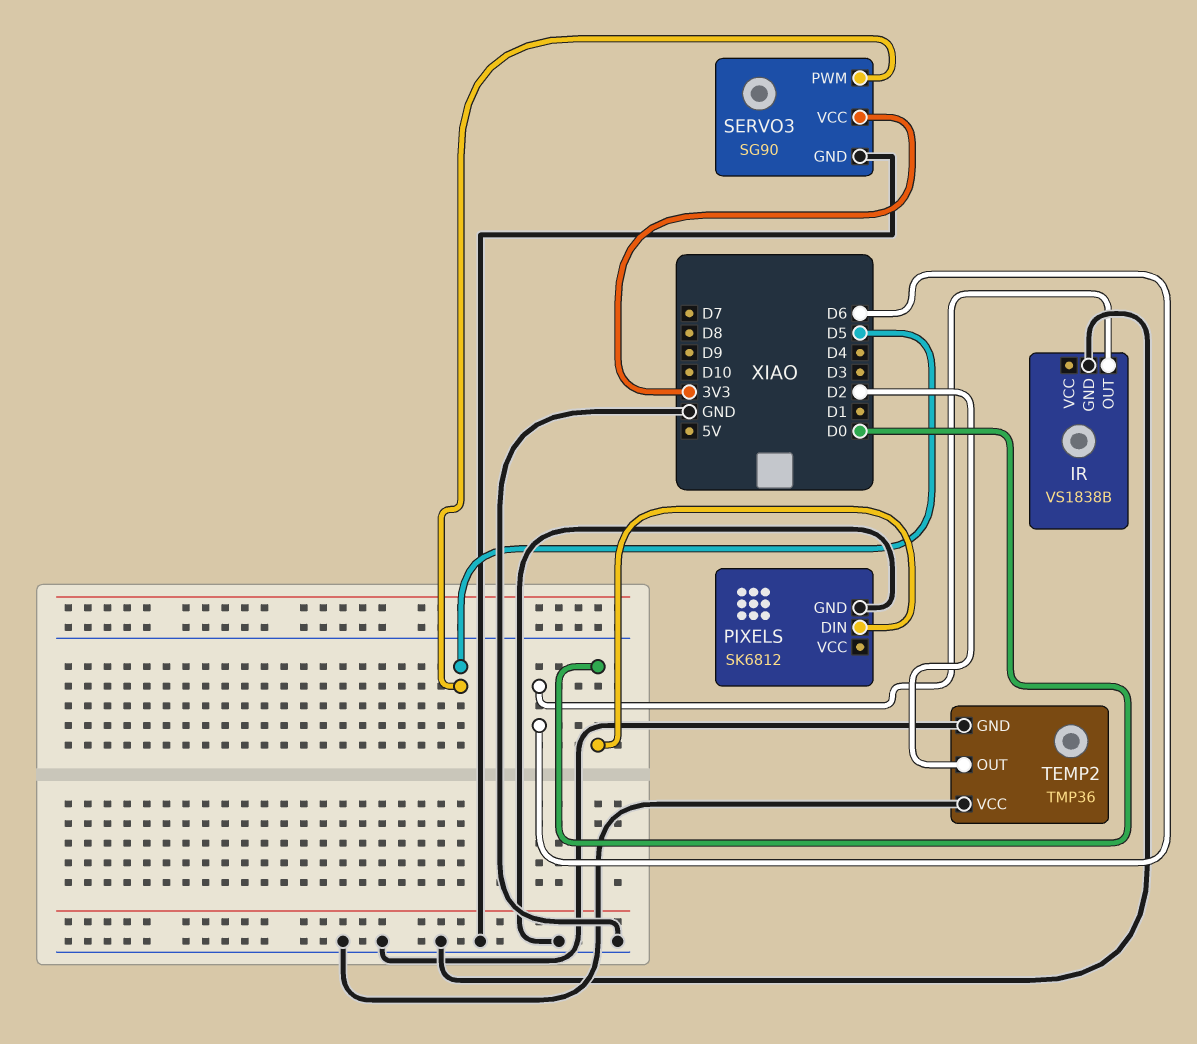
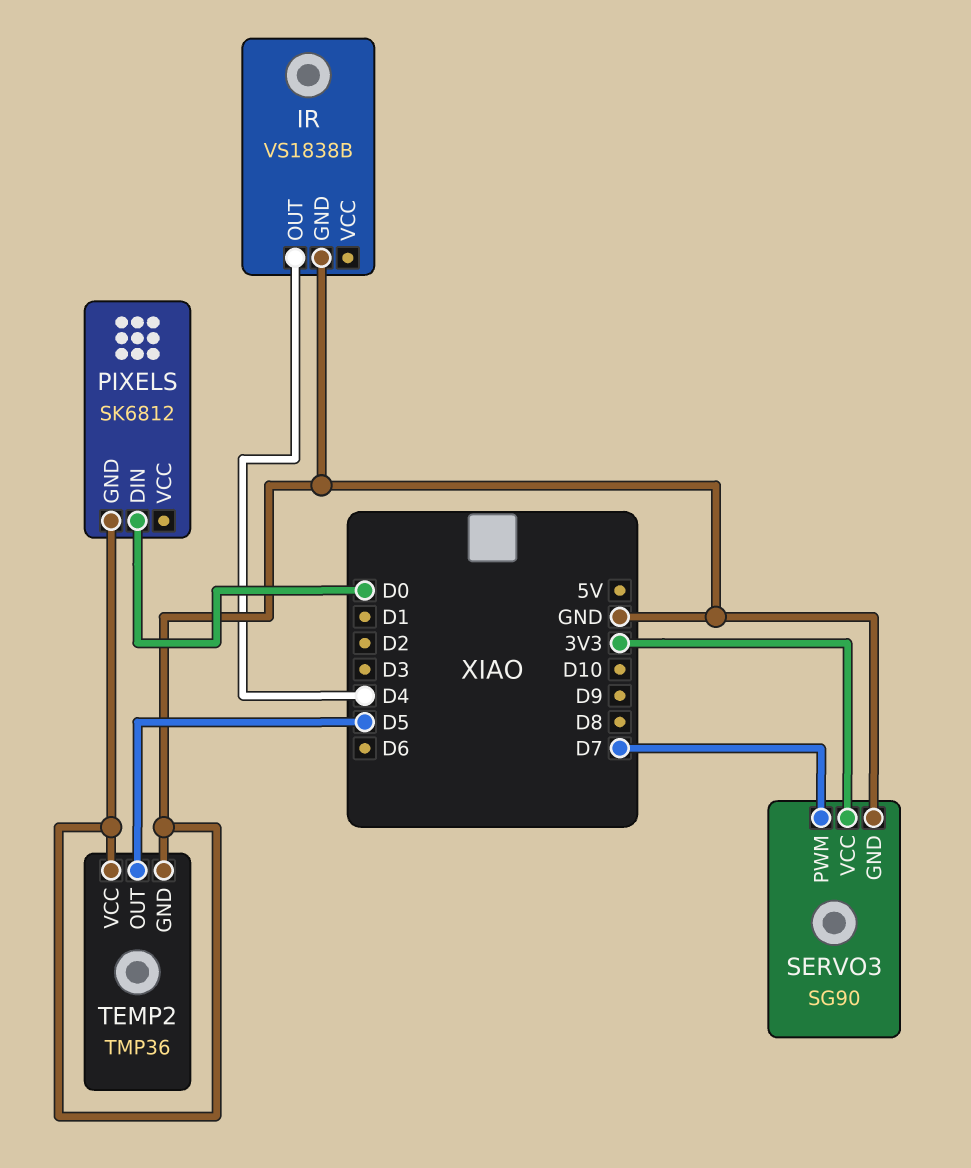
IR pin OUT: D6 -> D4
SERVO3 pin PWM: D5 -> D7
TEMP2 pin OUT: D2 -> D5

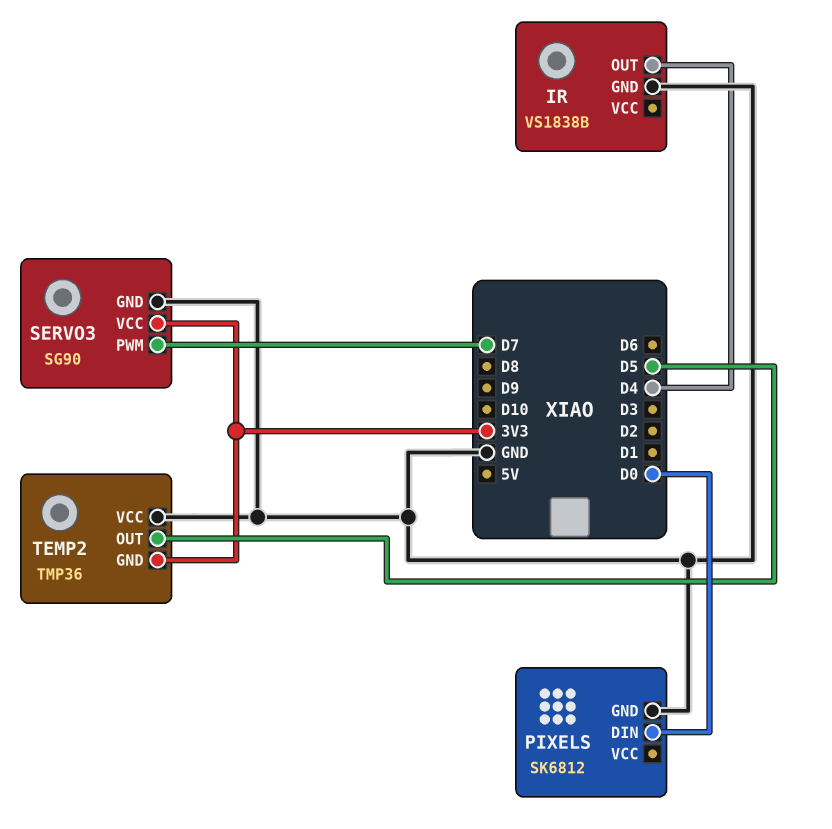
TEMP2 pin GND: GND -> 3V3

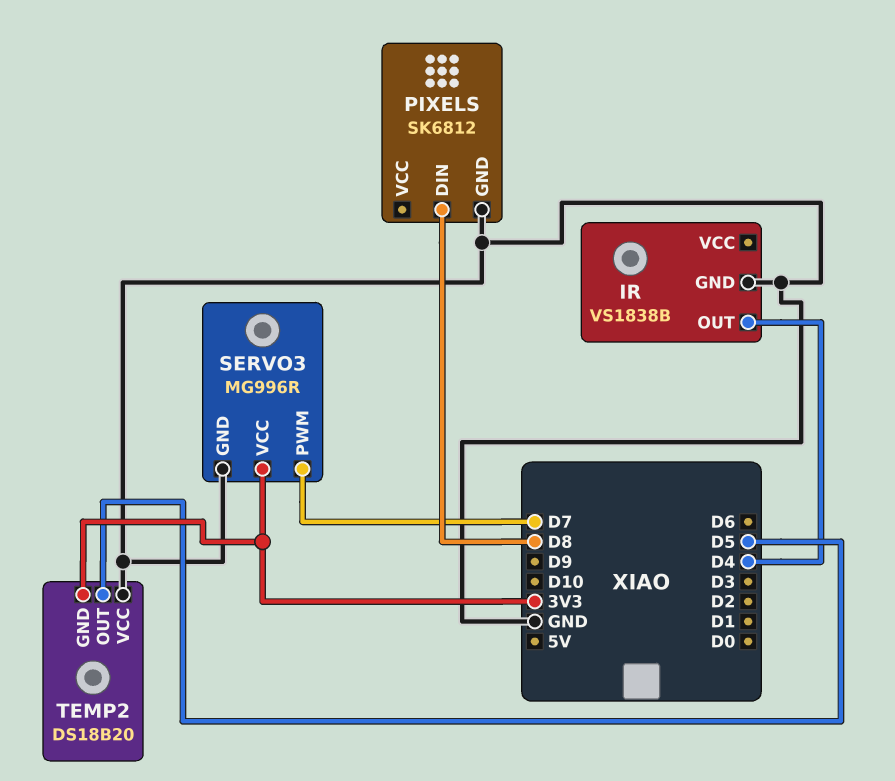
PIXELS pin DIN: D0 -> D8
SERVO3: SG90 -> MG996R
TEMP2: TMP36 -> DS18B20

